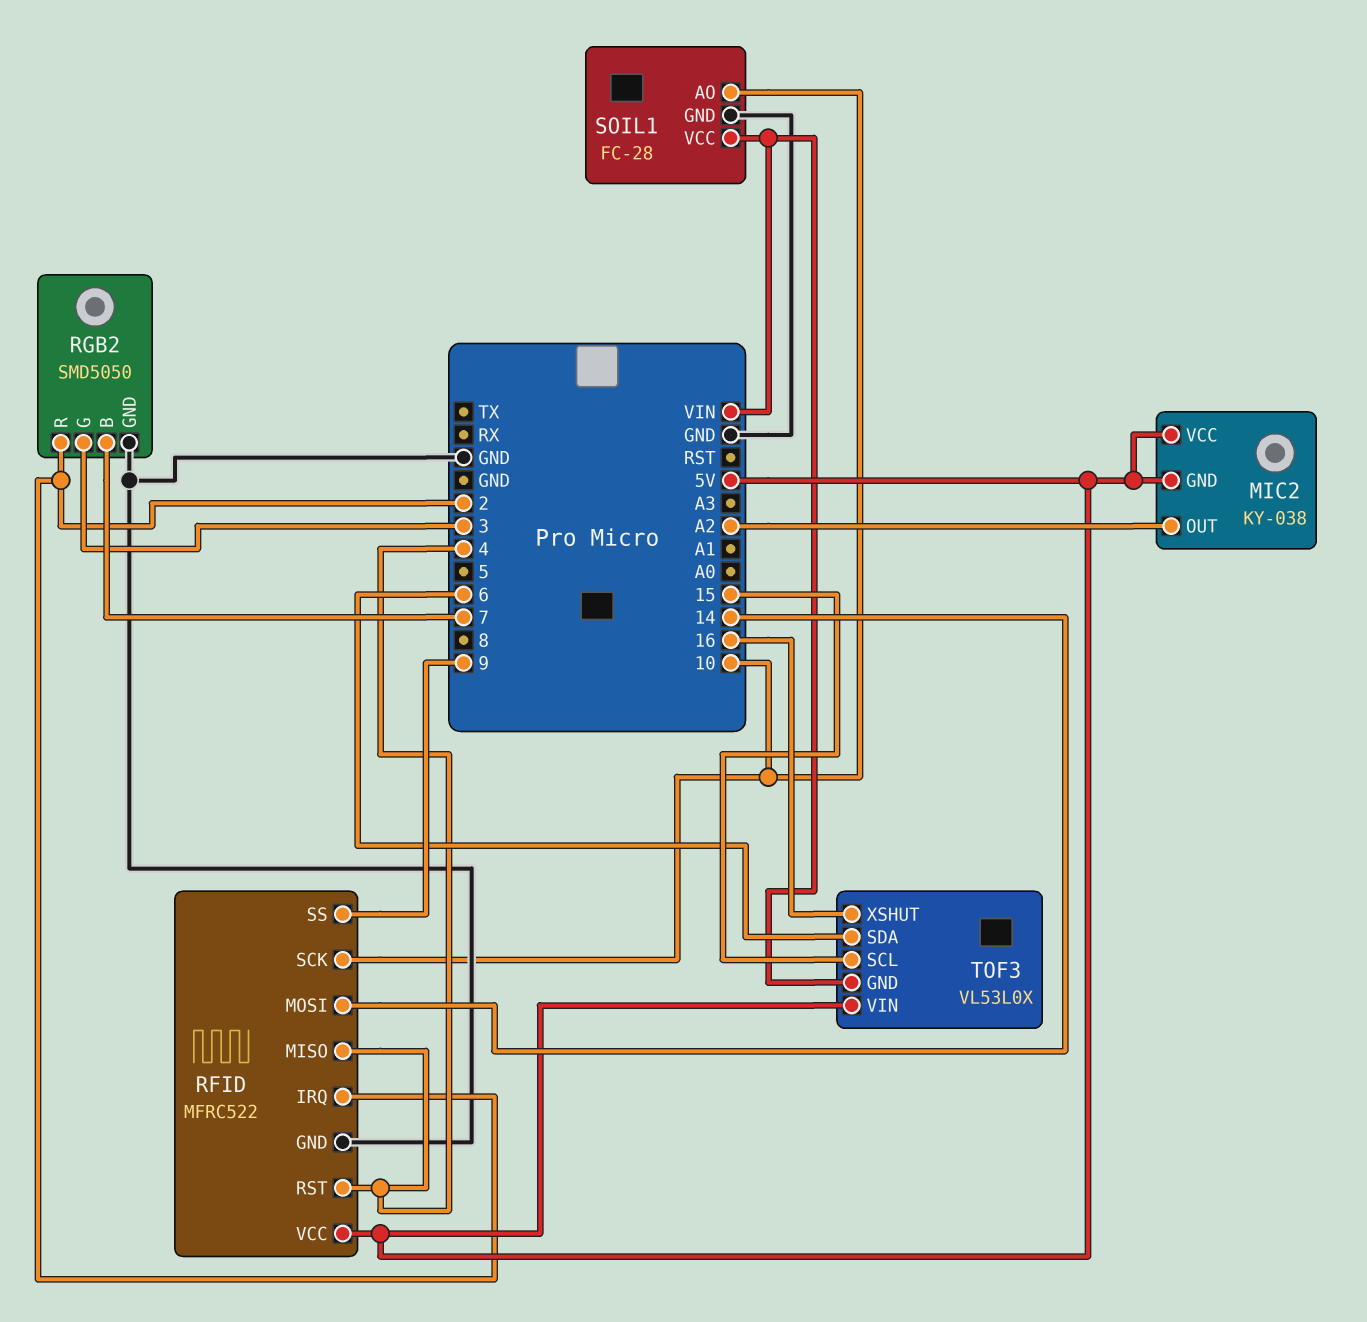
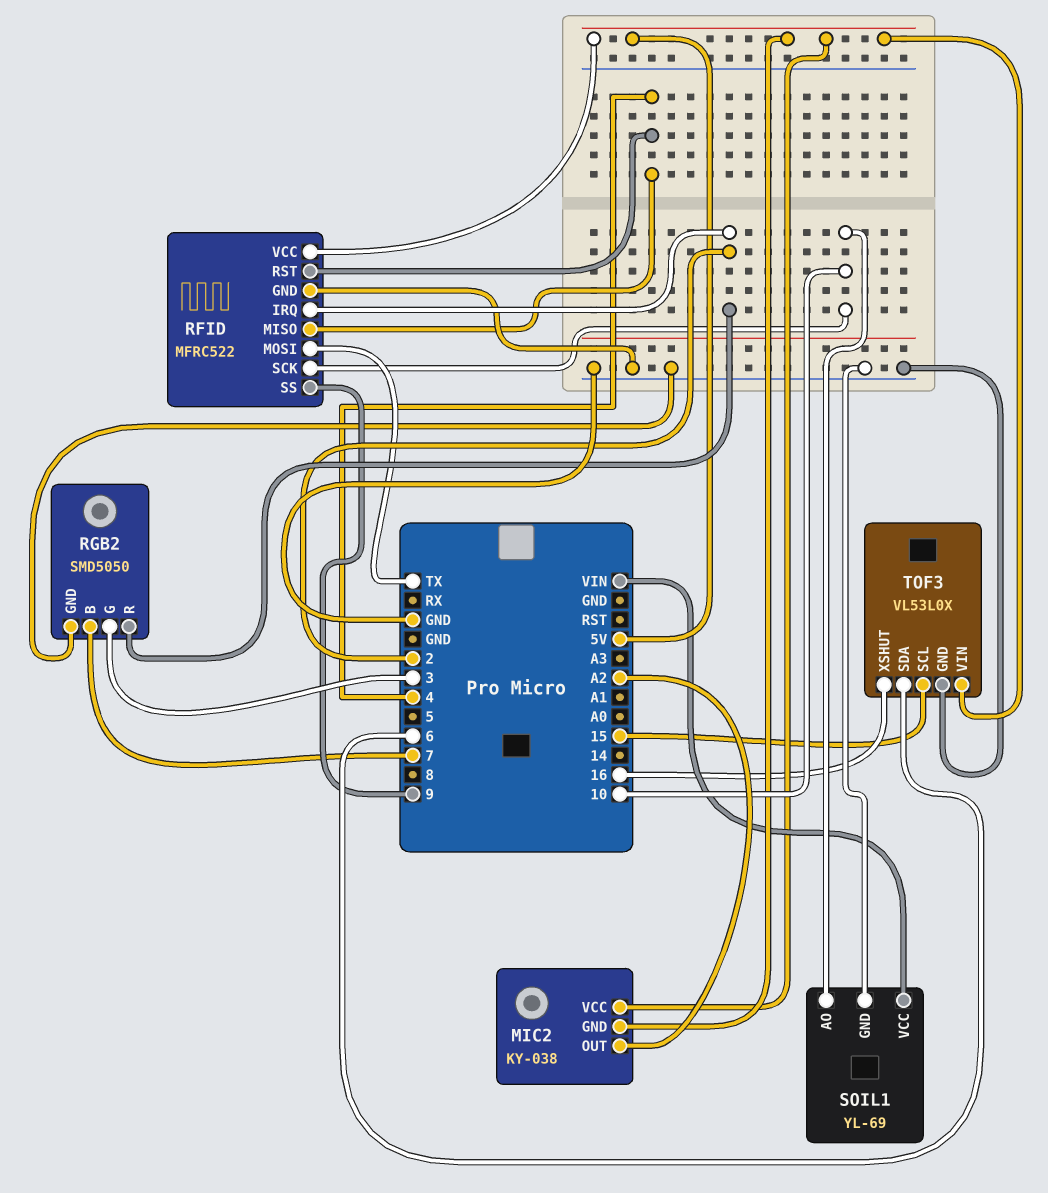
RFID pin MOSI: 14 -> TX
SOIL1: FC-28 -> YL-69
TOF3 pin GND: VIN -> GND

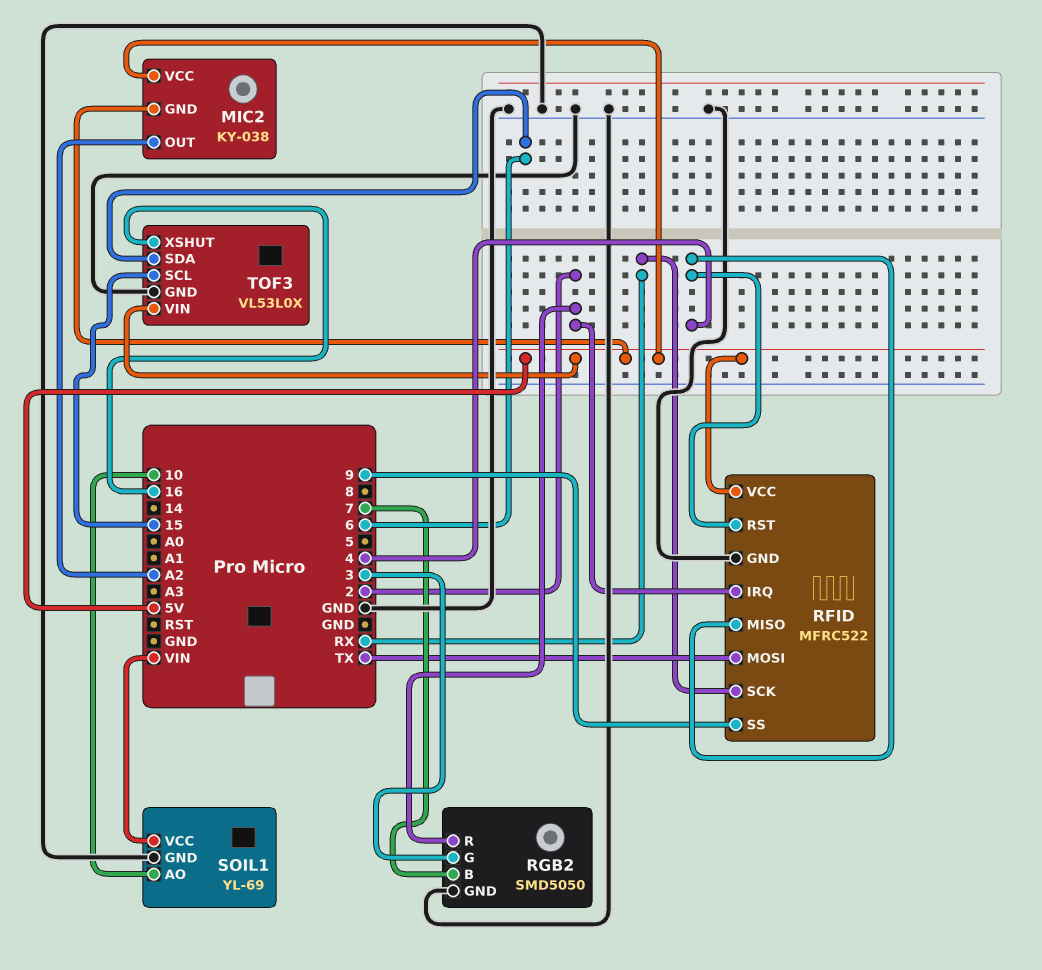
RFID pin SCK: 10 -> RX

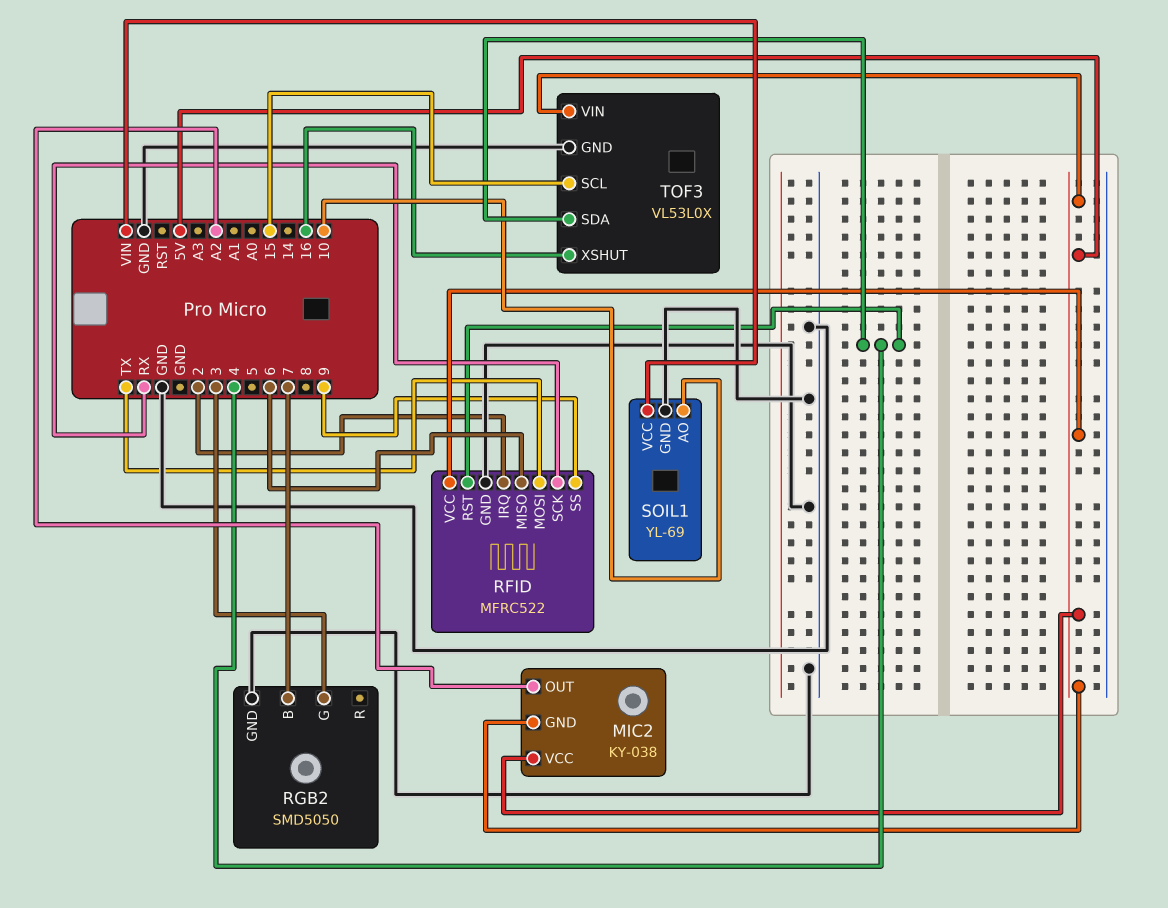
RFID pin MISO: 4 -> 6
RGB2 pin R: 2 -> none
TOF3 pin SDA: 6 -> 4

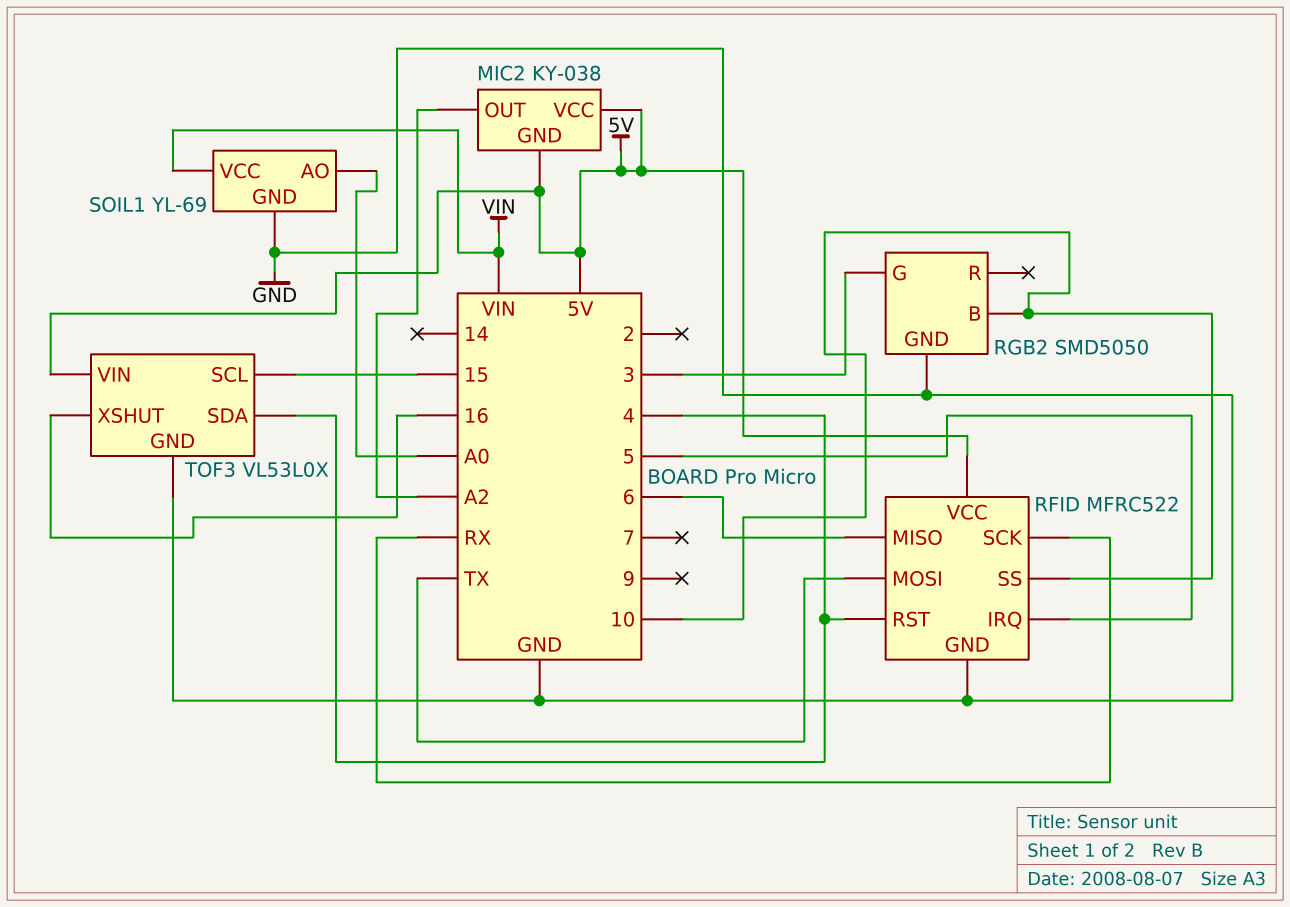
RFID pin IRQ: 2 -> 5
RFID pin SS: 9 -> 10
RGB2 pin B: 7 -> 10
SOIL1 pin AO: 10 -> A0

